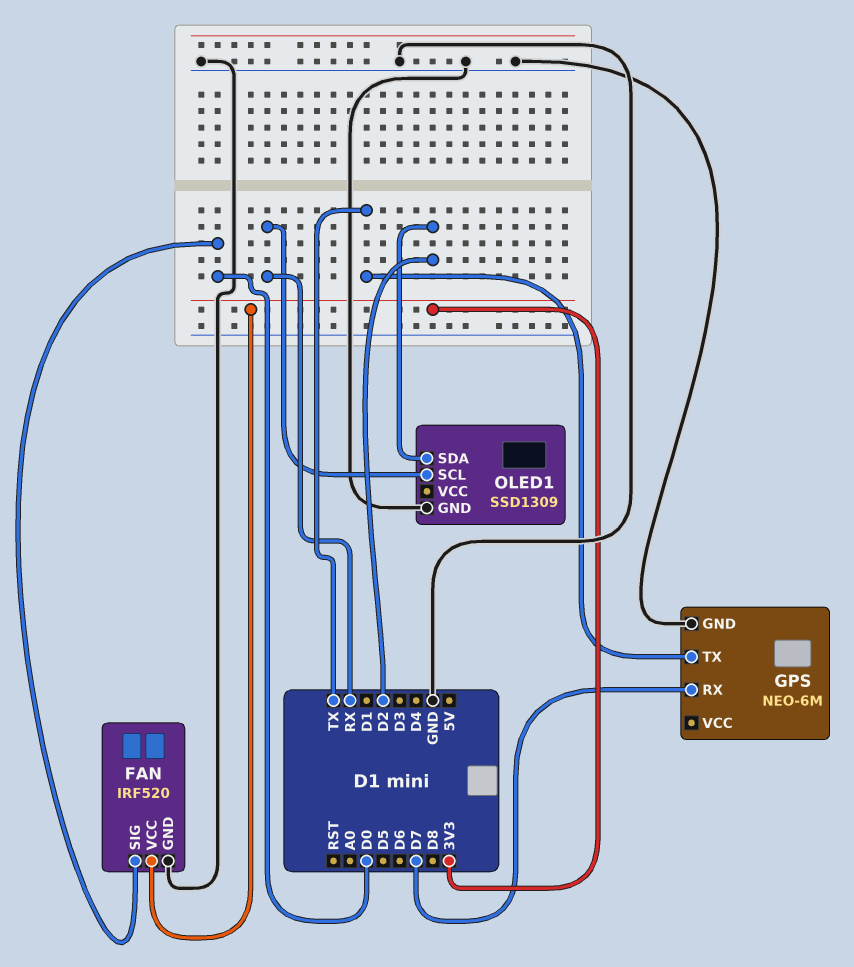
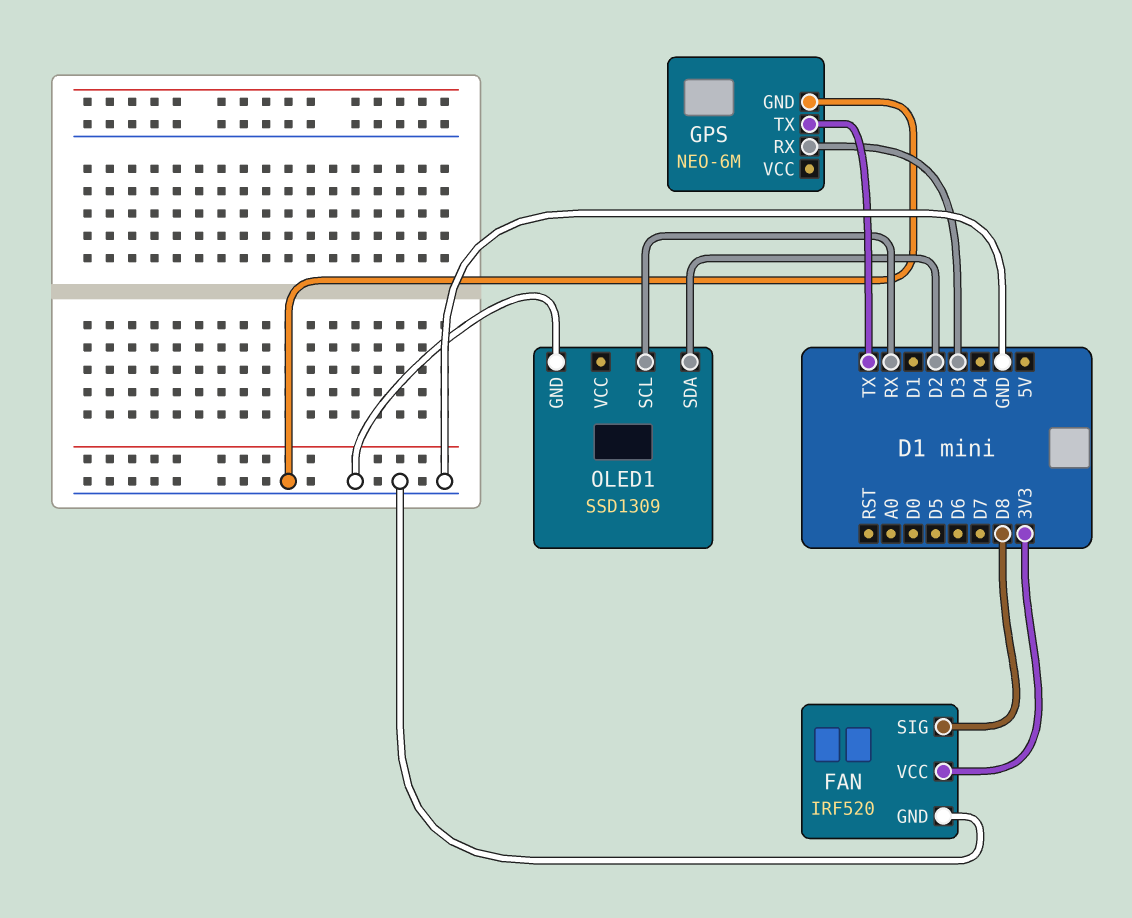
FAN pin SIG: D0 -> D8
GPS pin RX: D7 -> D3

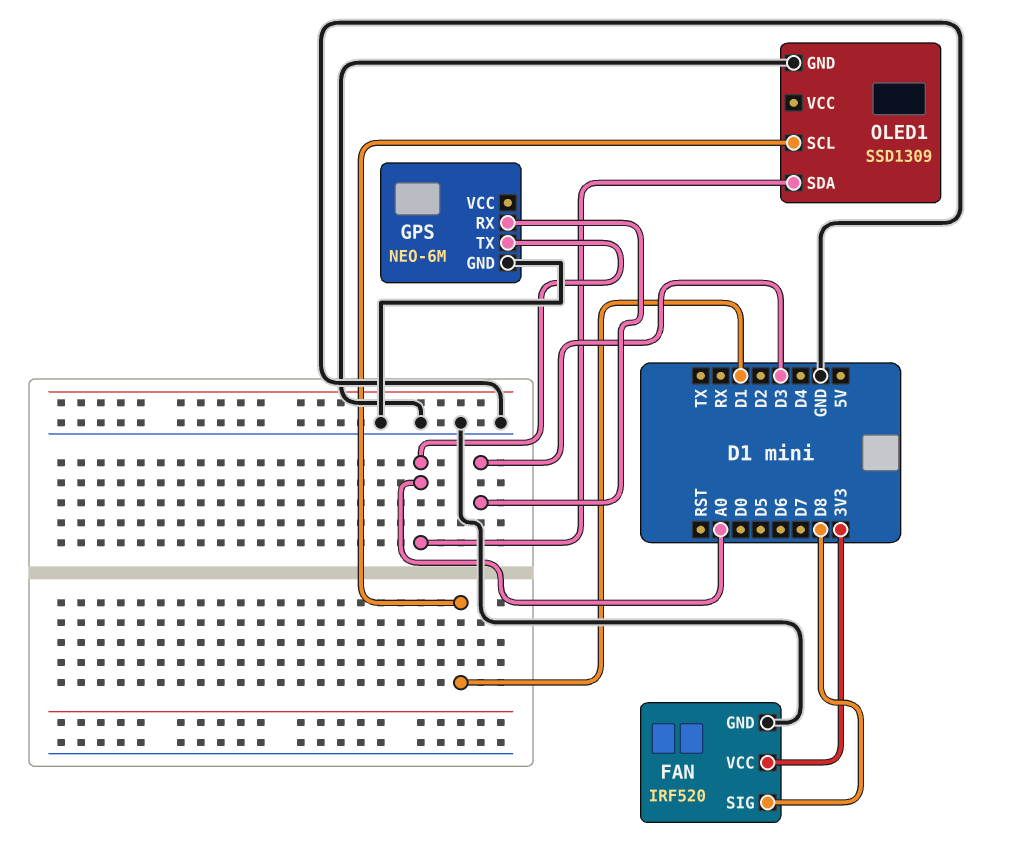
GPS pin TX: TX -> A0
OLED1 pin SCL: RX -> D1
OLED1 pin SDA: D2 -> A0

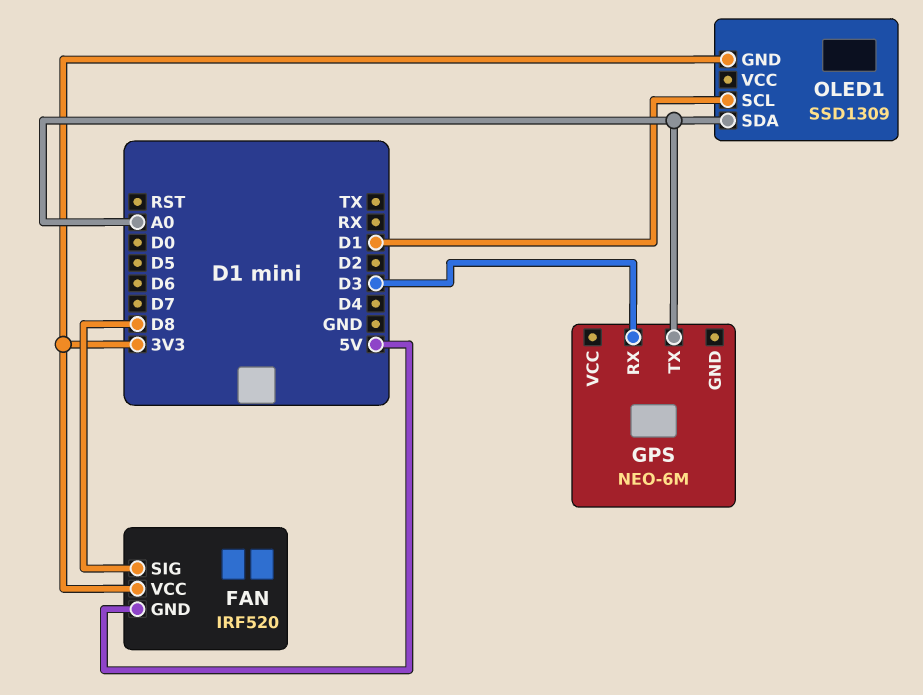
FAN pin GND: GND -> 5V
GPS pin GND: GND -> none
OLED1 pin GND: GND -> 3V3

